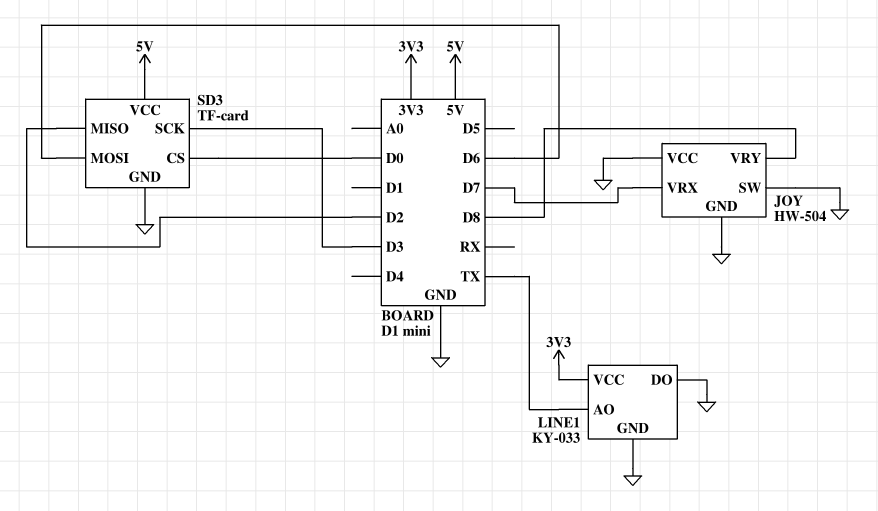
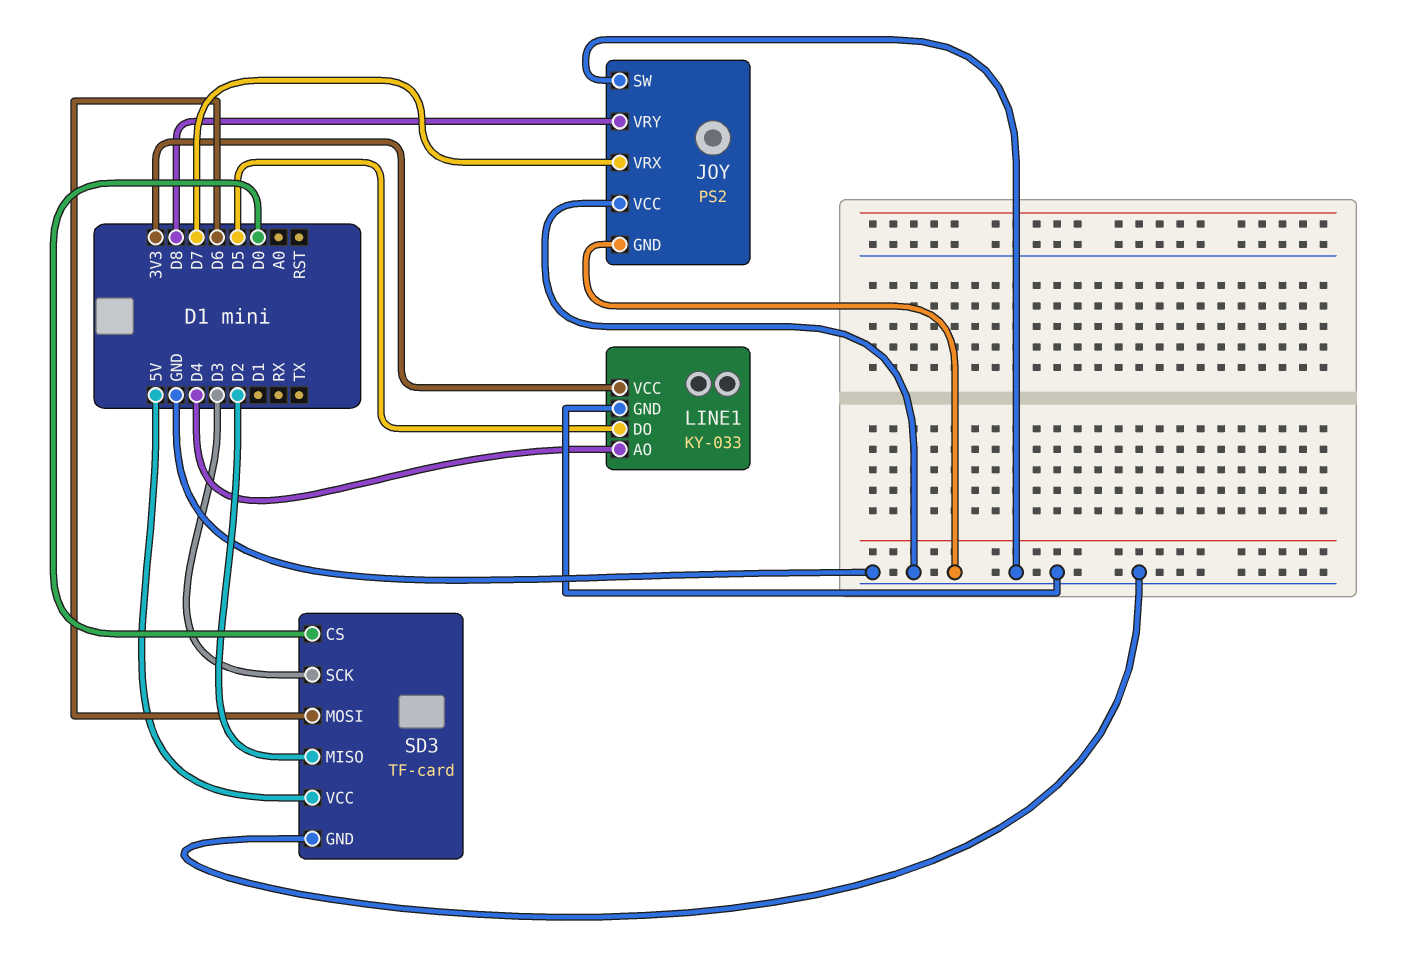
JOY: HW-504 -> PS2
LINE1 pin AO: TX -> D4
LINE1 pin DO: GND -> D5

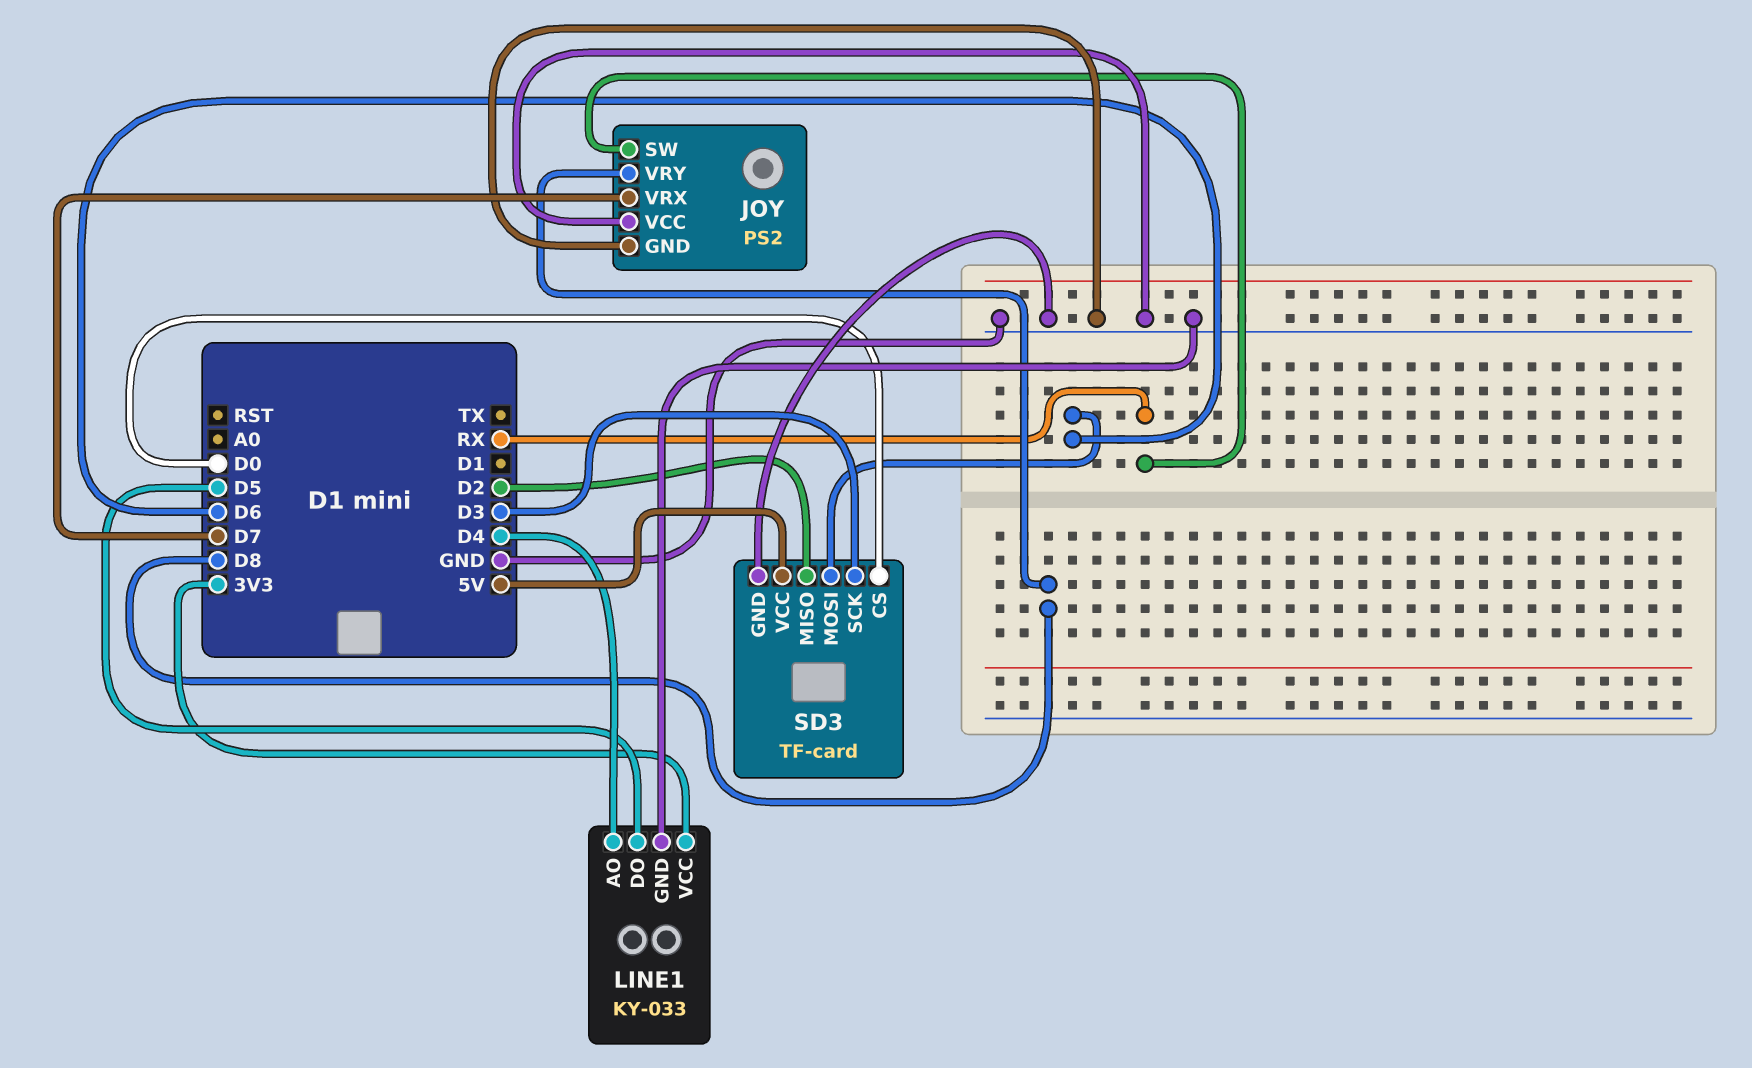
JOY pin SW: GND -> RX

